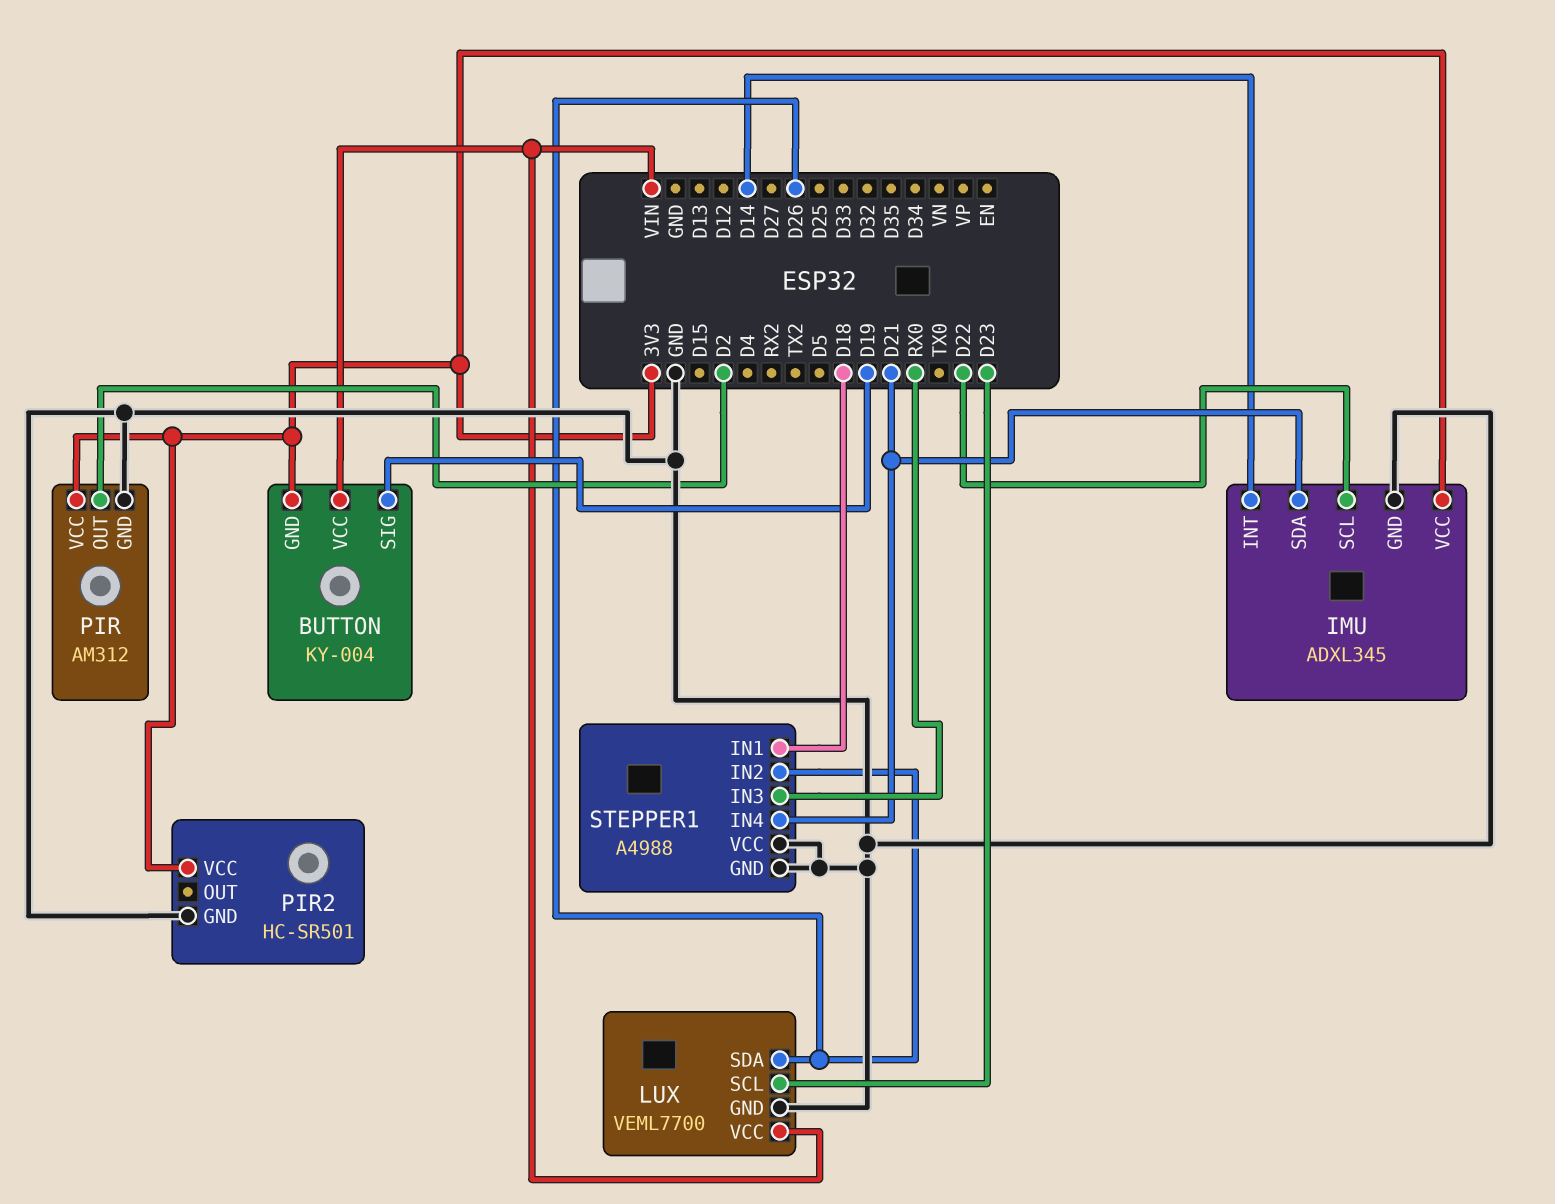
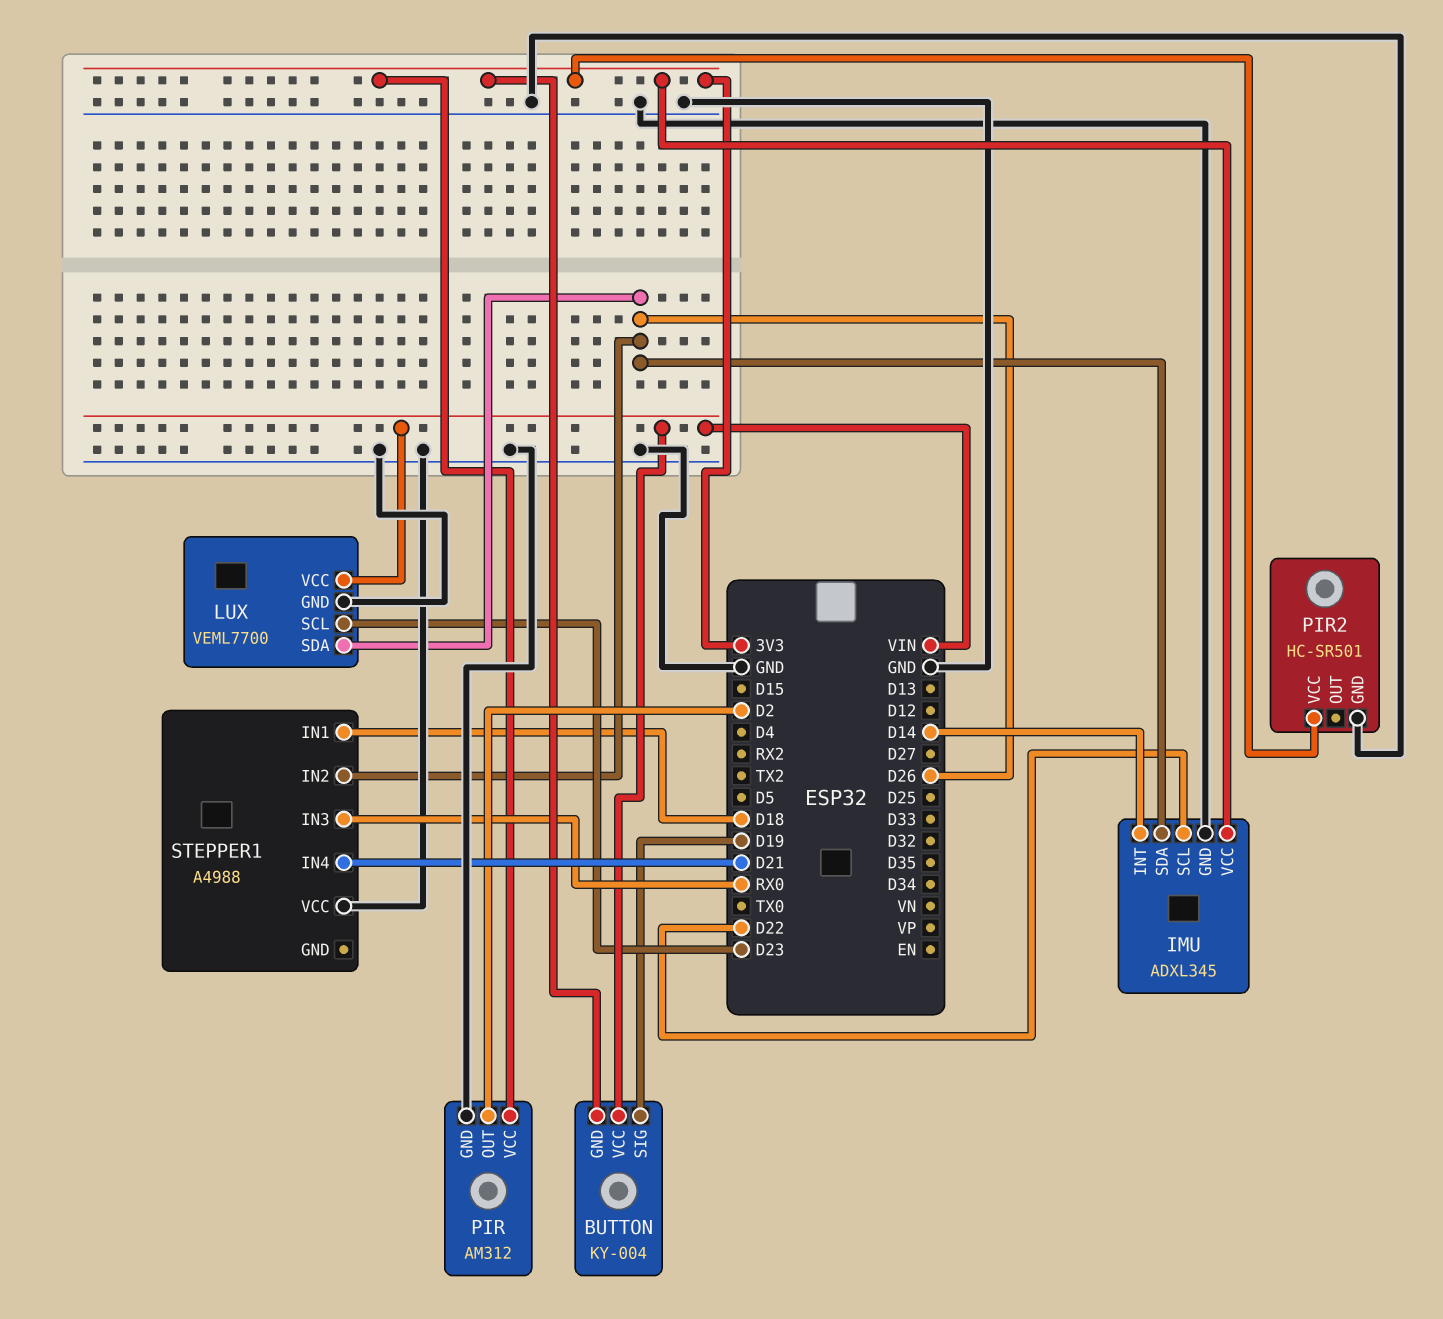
IMU pin SDA: D21 -> D26
STEPPER1 pin GND: GND -> none

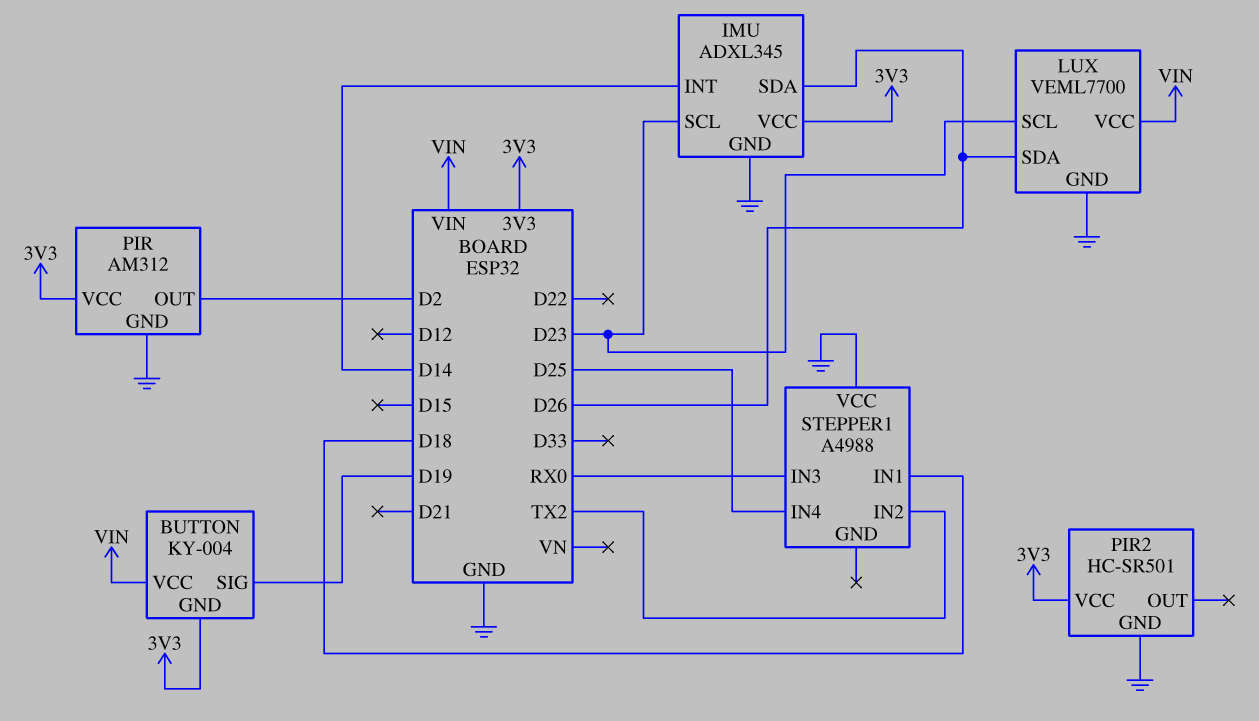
IMU pin SCL: D22 -> D23
STEPPER1 pin IN2: D26 -> TX2
STEPPER1 pin IN4: D21 -> D25

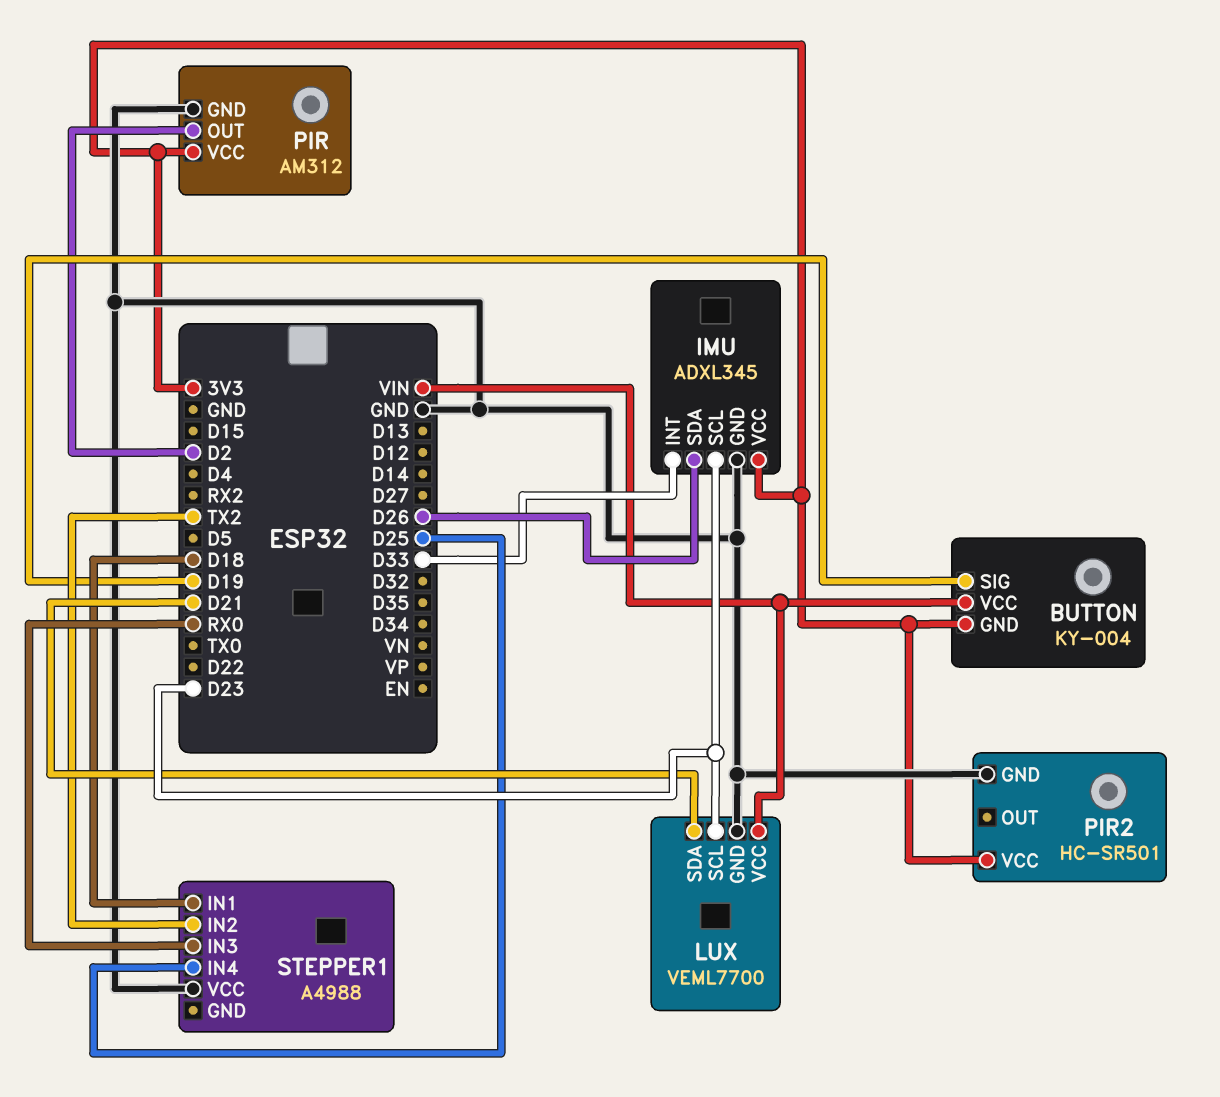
IMU pin INT: D14 -> D33
LUX pin SDA: D26 -> D21

